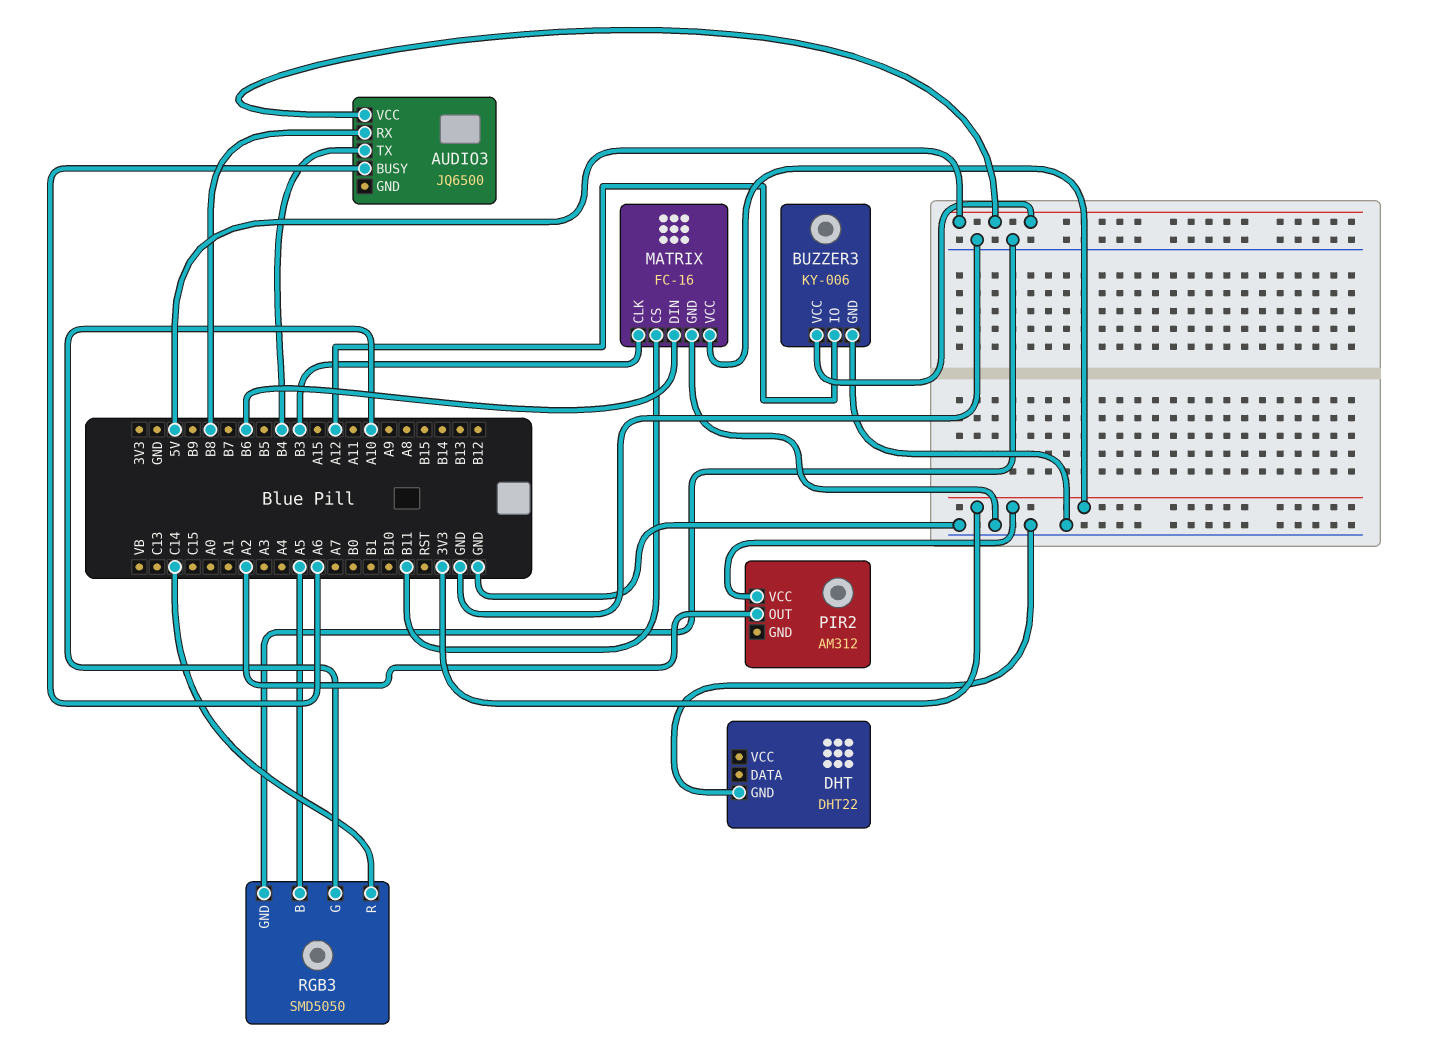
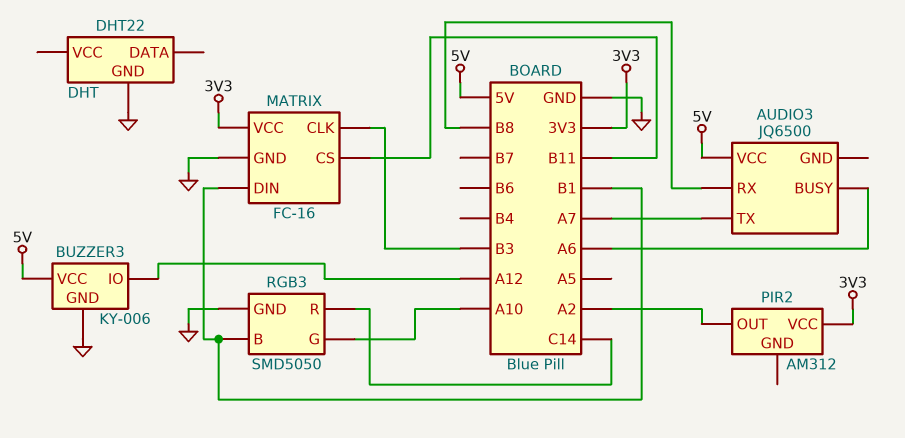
AUDIO3 pin TX: B4 -> A7
MATRIX pin DIN: B6 -> B1
RGB3 pin B: A5 -> B1

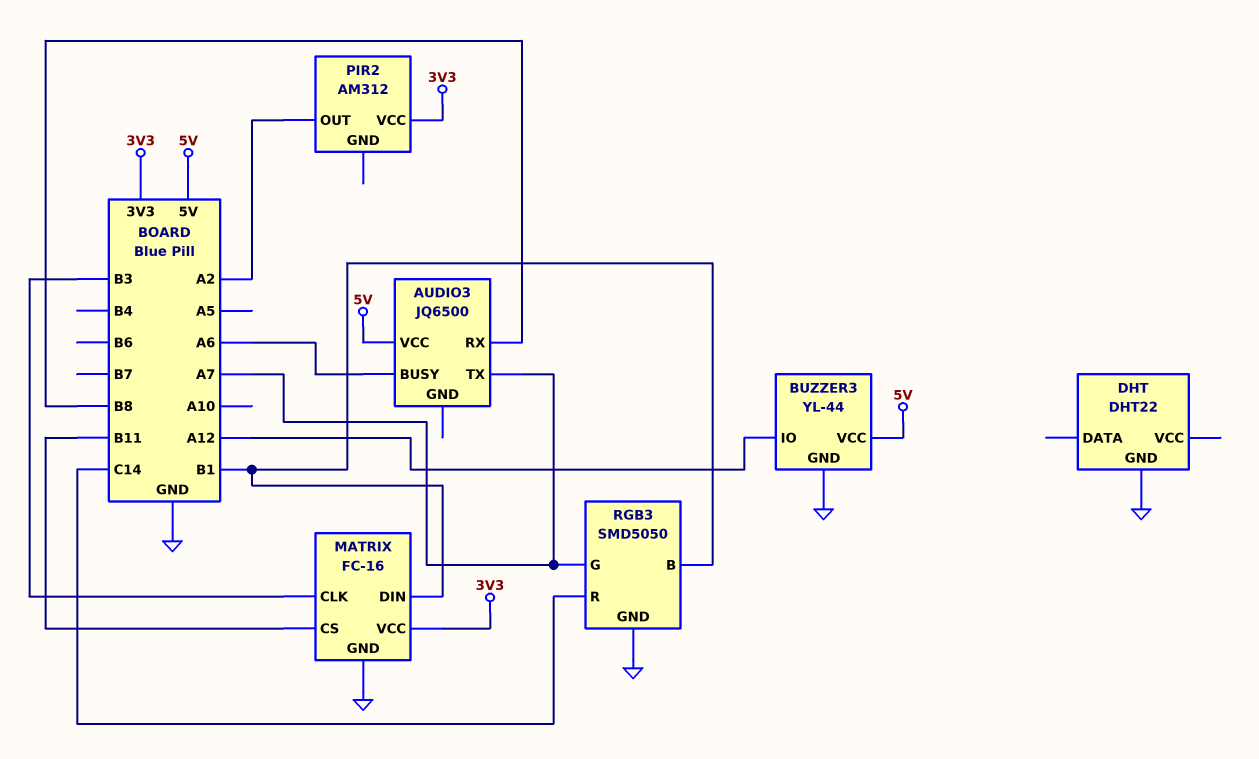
BUZZER3: KY-006 -> YL-44
RGB3 pin G: A10 -> A7

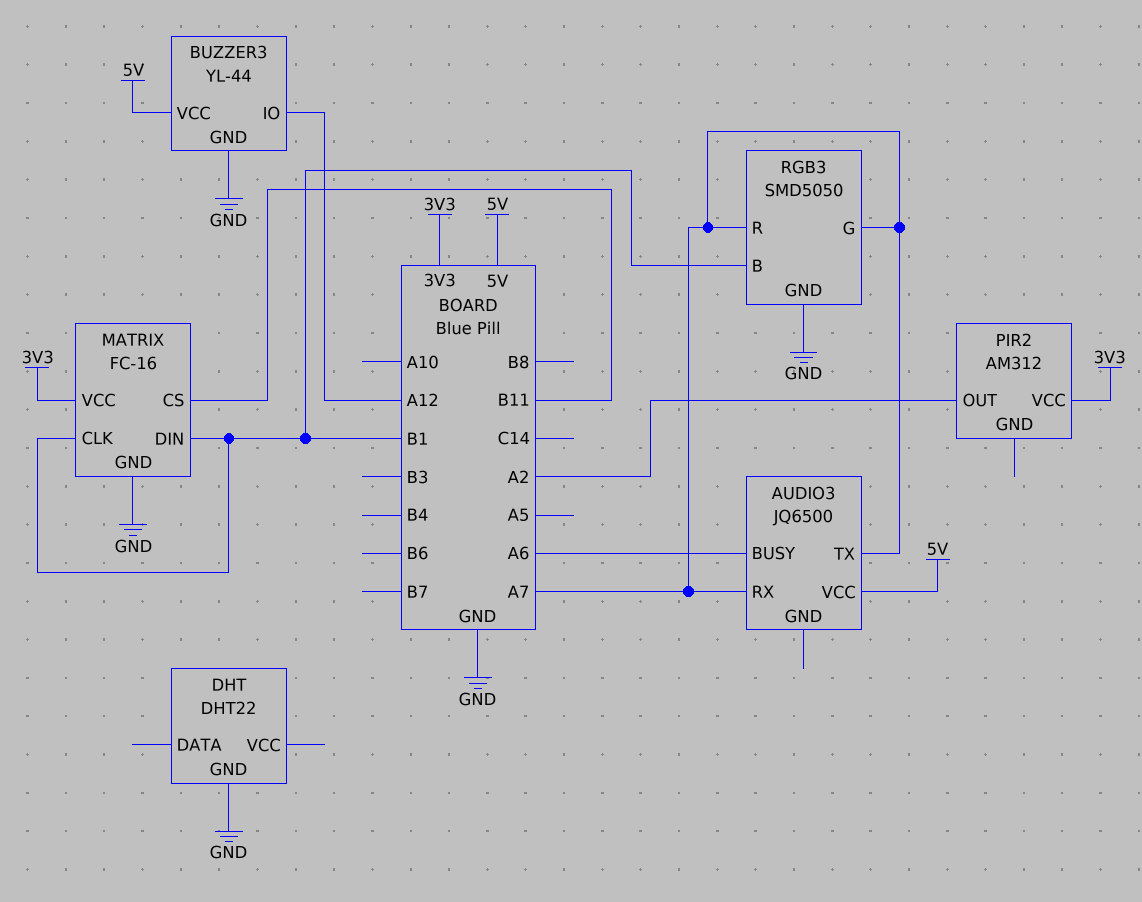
AUDIO3 pin RX: B8 -> A7
MATRIX pin CLK: B3 -> B1
RGB3 pin R: C14 -> A7

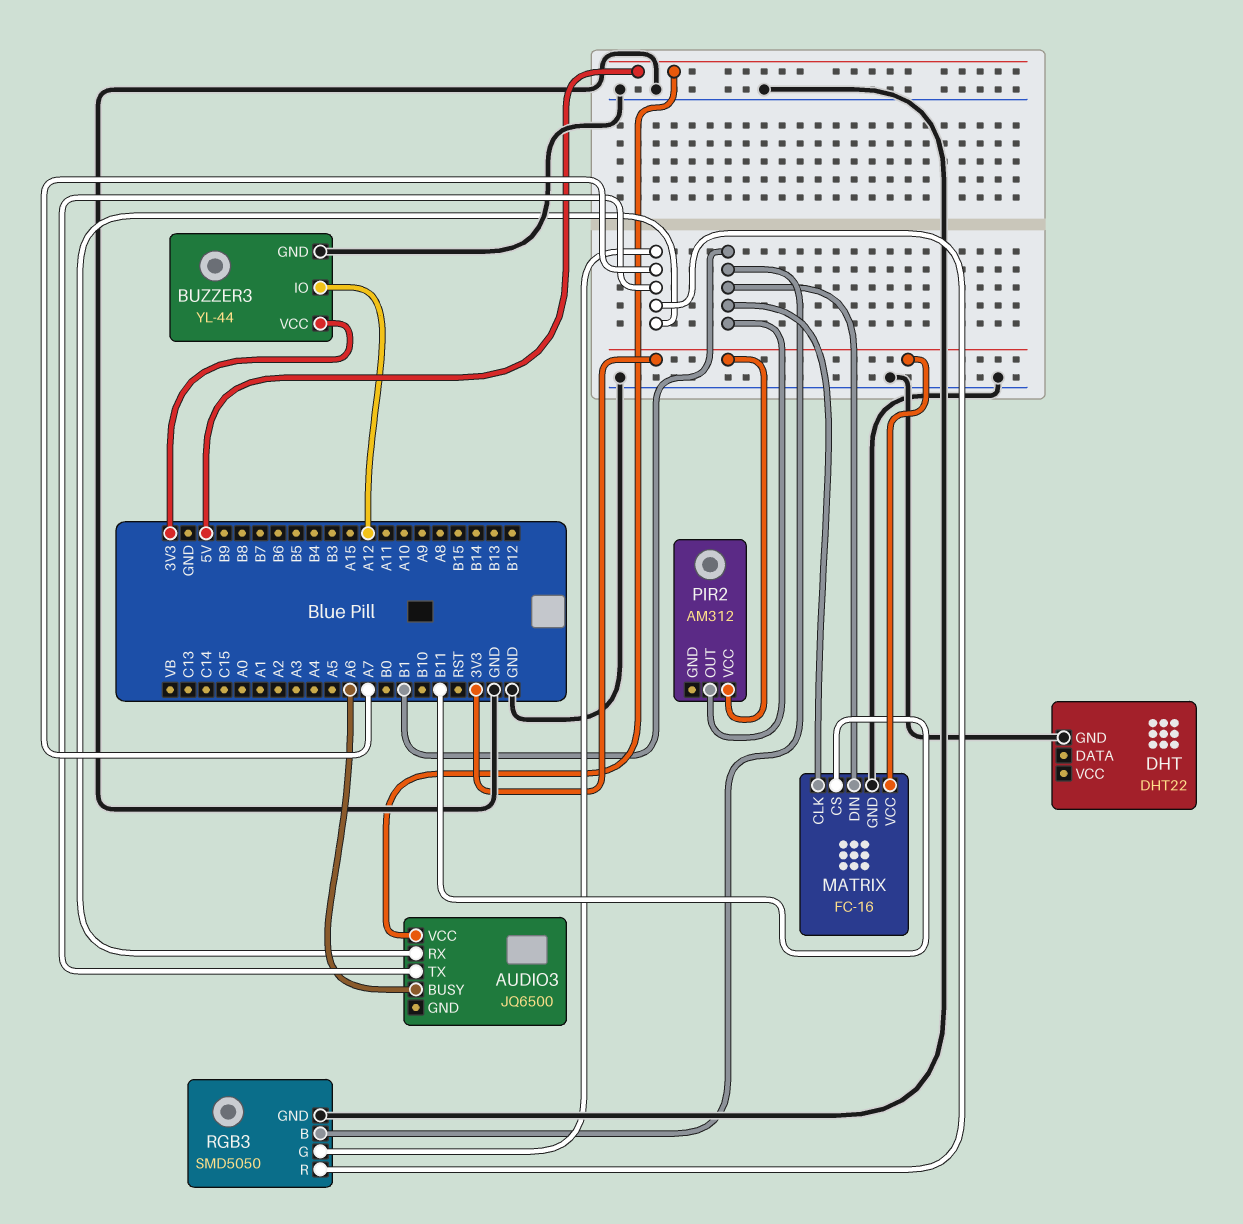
BUZZER3 pin VCC: 5V -> 3V3
PIR2 pin OUT: A2 -> B1

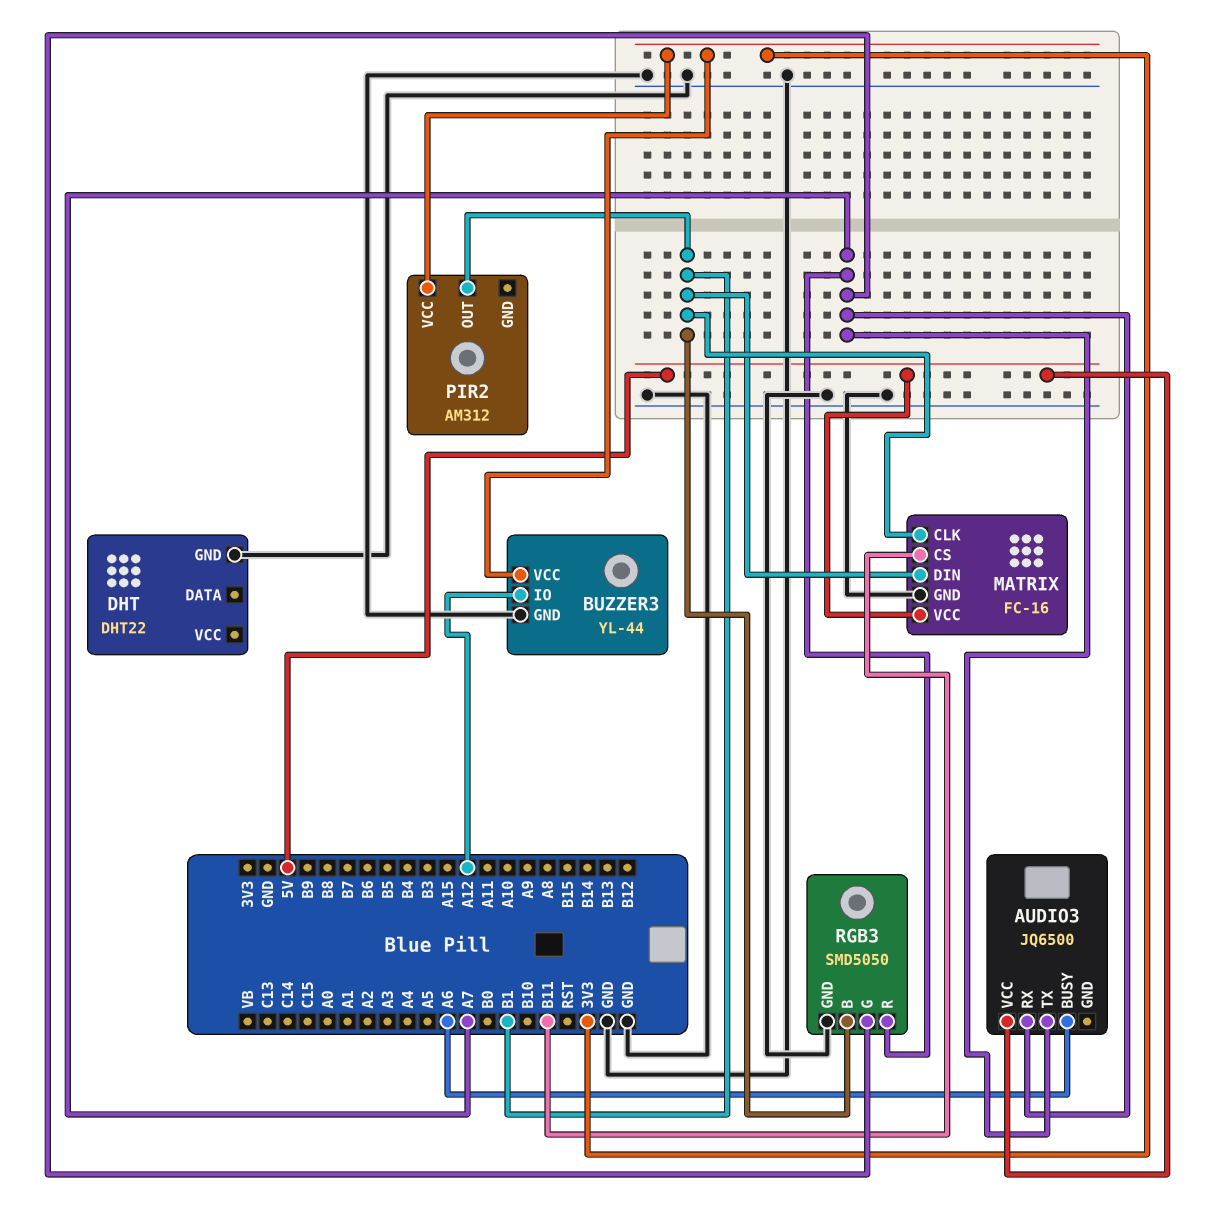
MATRIX pin VCC: 3V3 -> 5V

